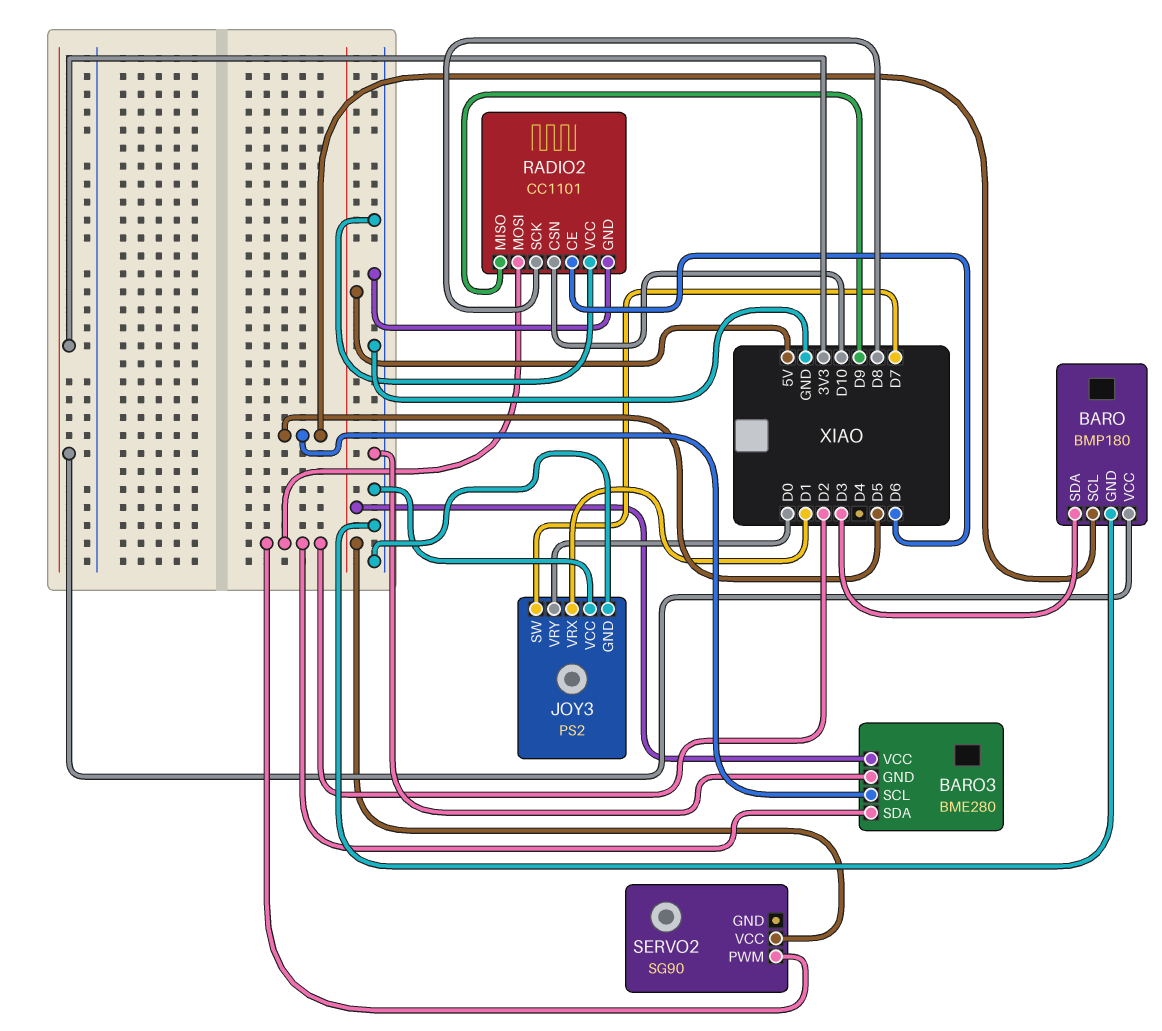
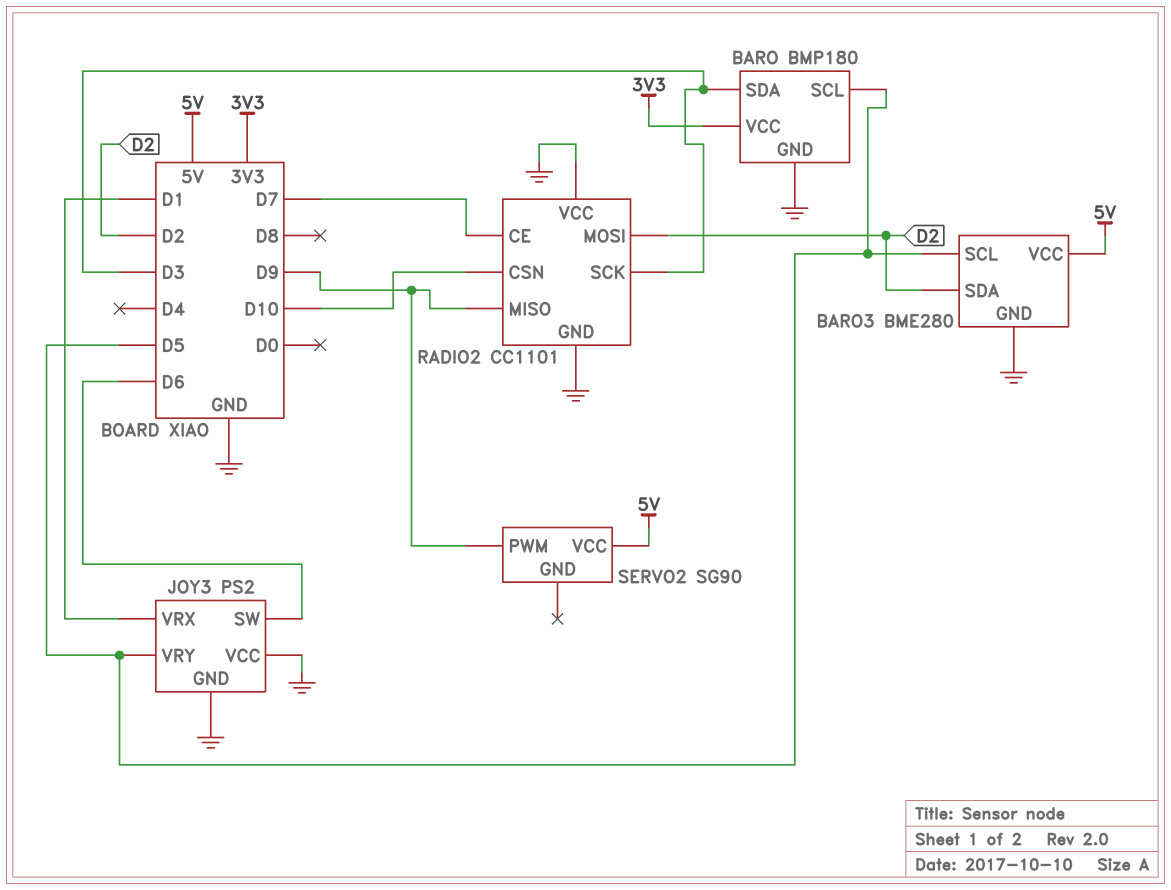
JOY3 pin SW: D7 -> D6
JOY3 pin VRY: D0 -> D5
RADIO2 pin CE: D6 -> D7
RADIO2 pin SCK: D8 -> D3
SERVO2 pin PWM: D2 -> D9

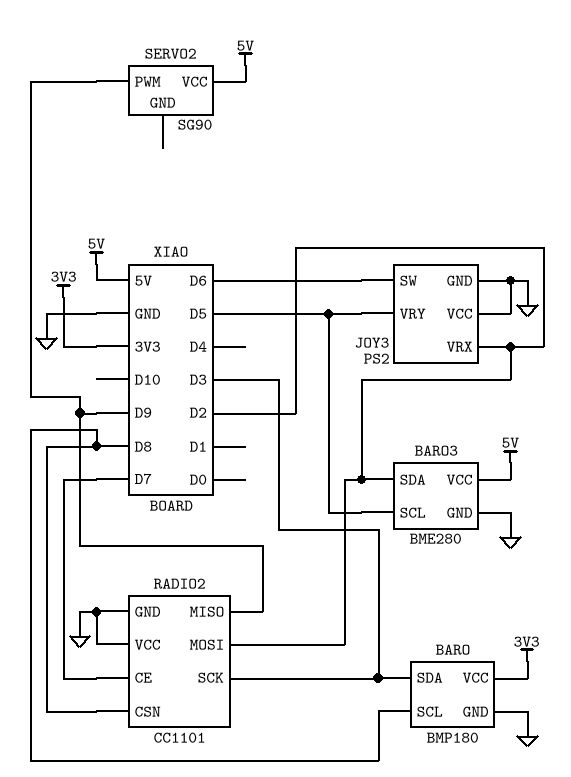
BARO pin SCL: D5 -> D8
JOY3 pin VRX: D1 -> D2
RADIO2 pin CSN: D10 -> D8

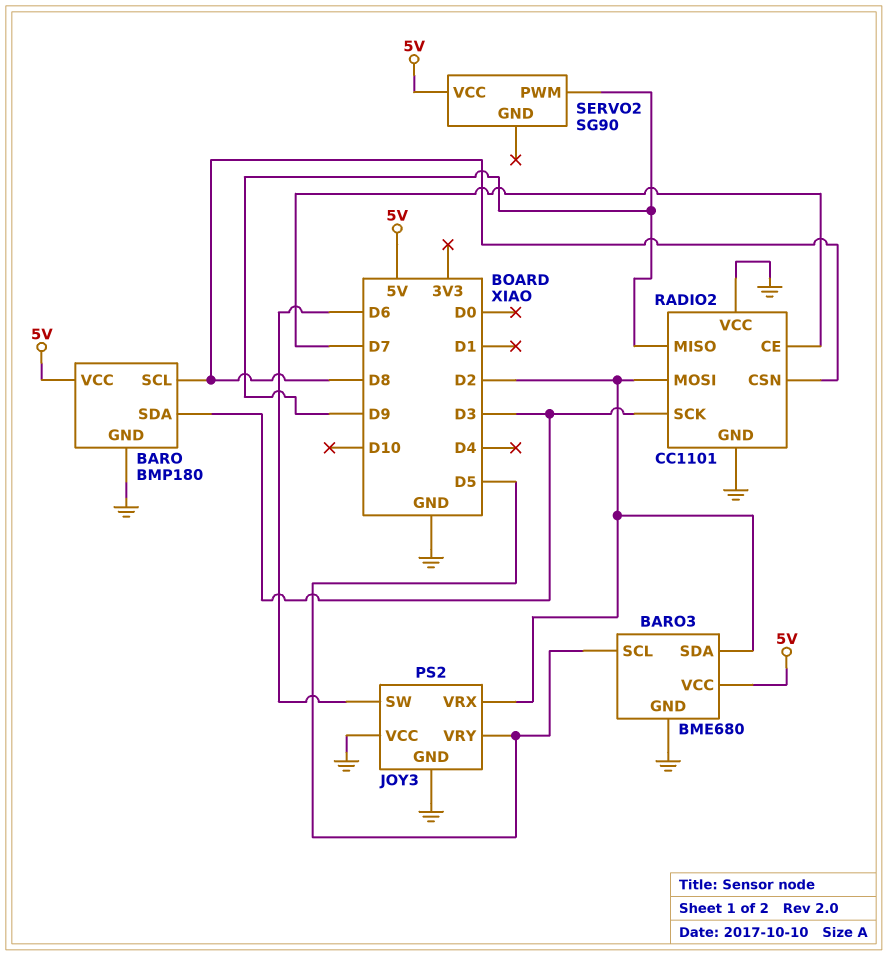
BARO pin VCC: 3V3 -> 5V
BARO3: BME280 -> BME680

